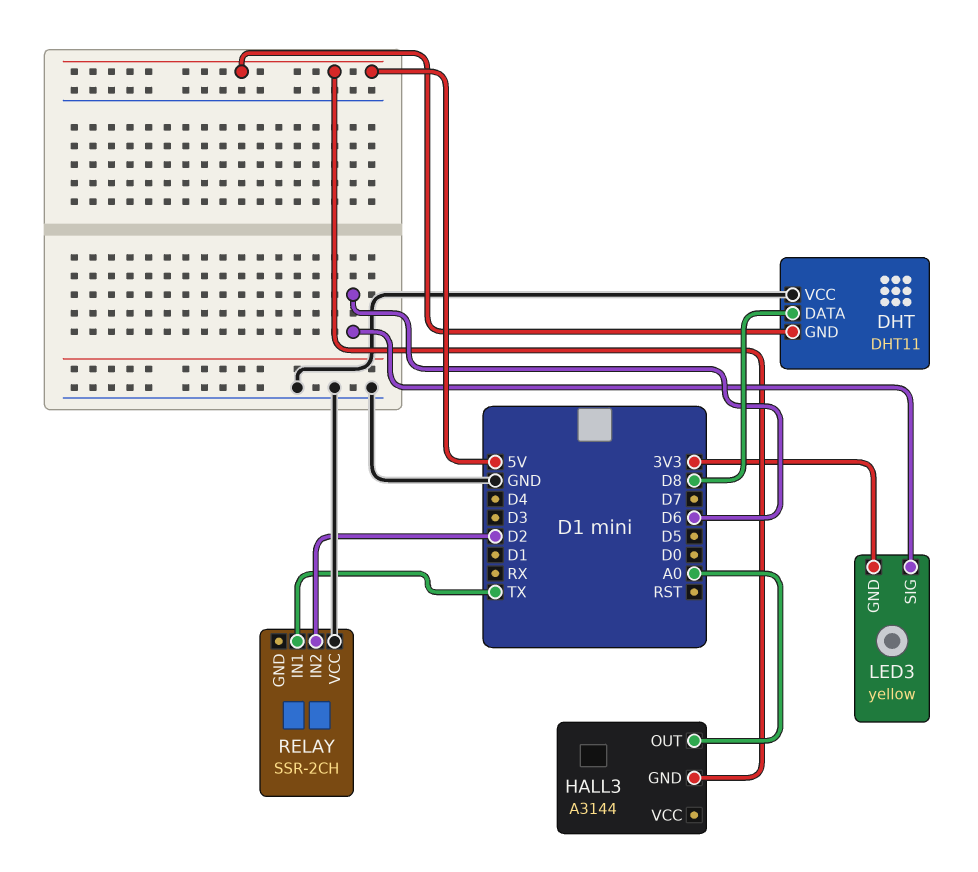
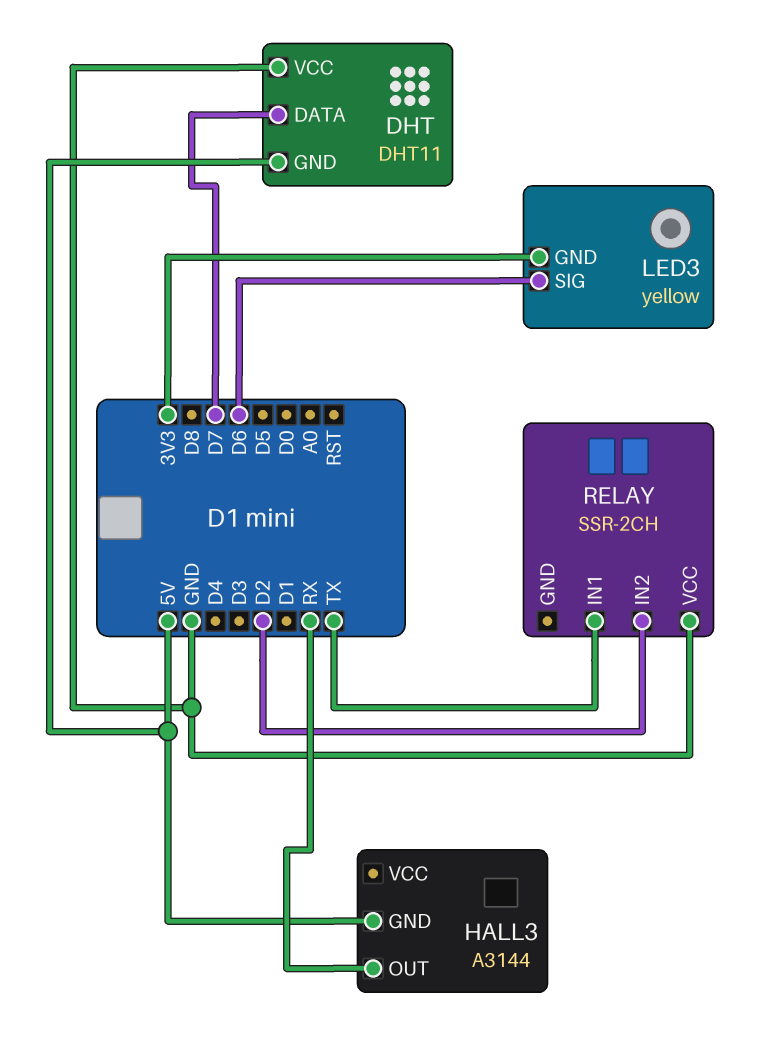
DHT pin DATA: D8 -> D7
HALL3 pin OUT: A0 -> RX

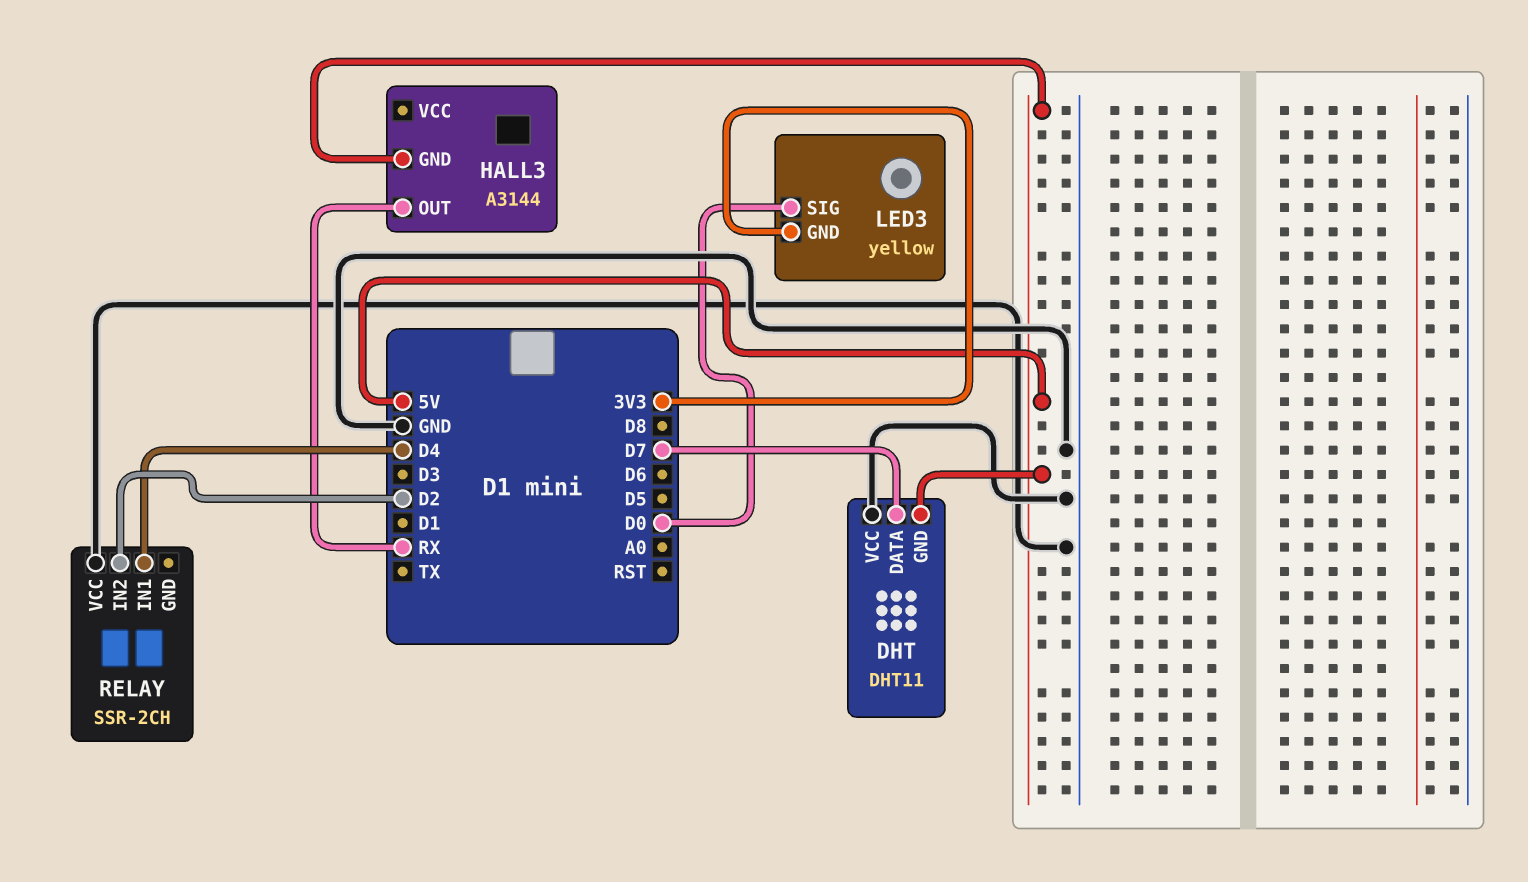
LED3 pin SIG: D6 -> D0
RELAY pin IN1: TX -> D4

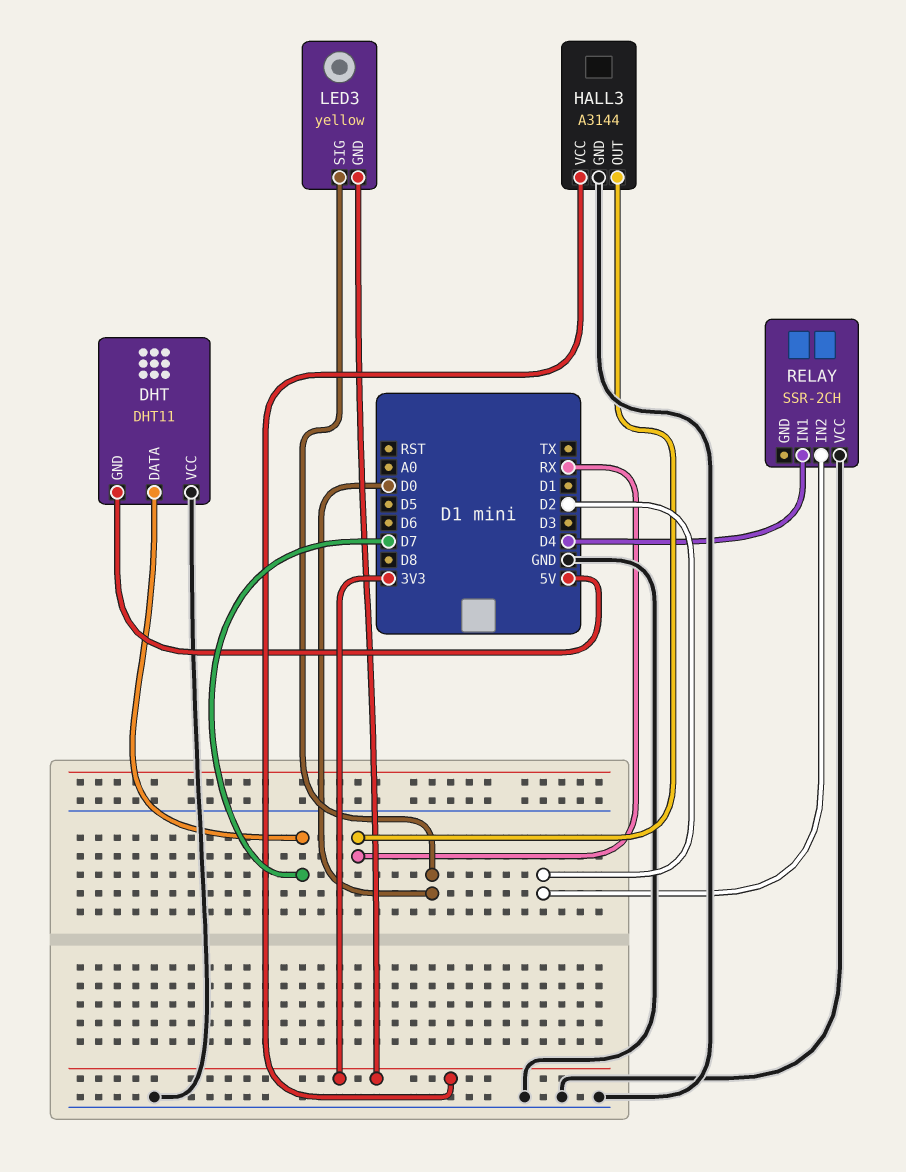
HALL3 pin GND: 5V -> GND
HALL3 pin VCC: none -> 3V3

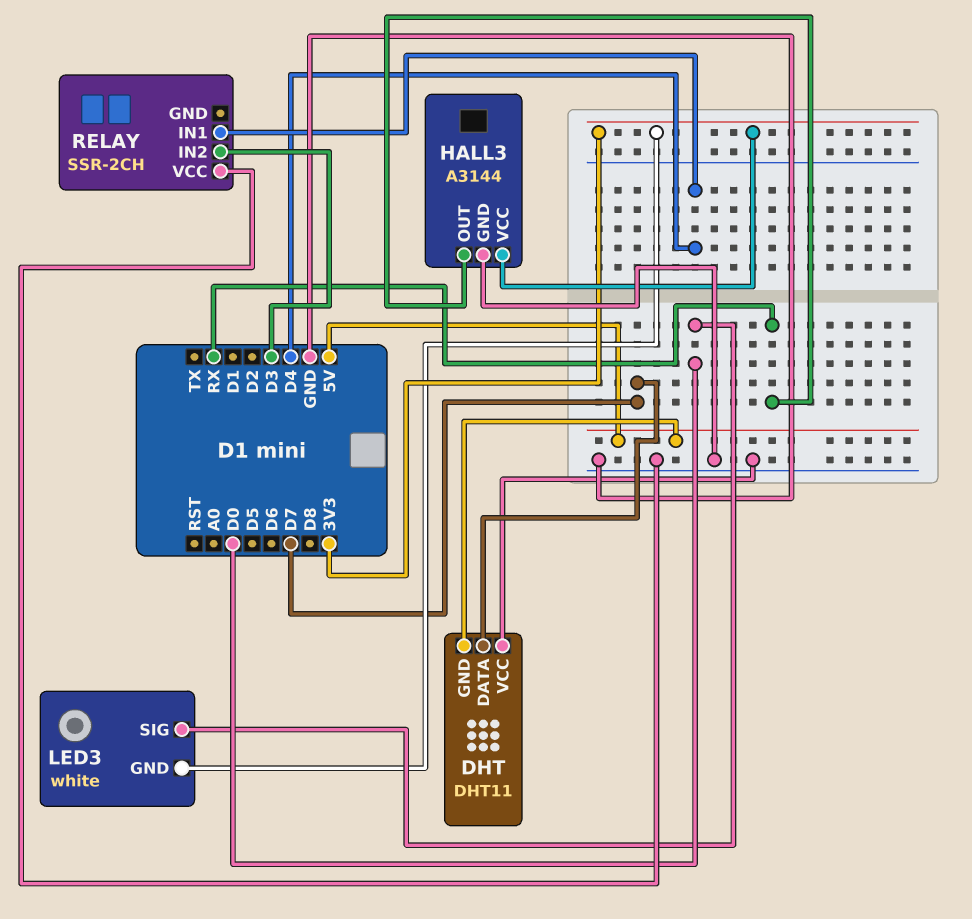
LED3: yellow -> white
RELAY pin IN2: D2 -> D3

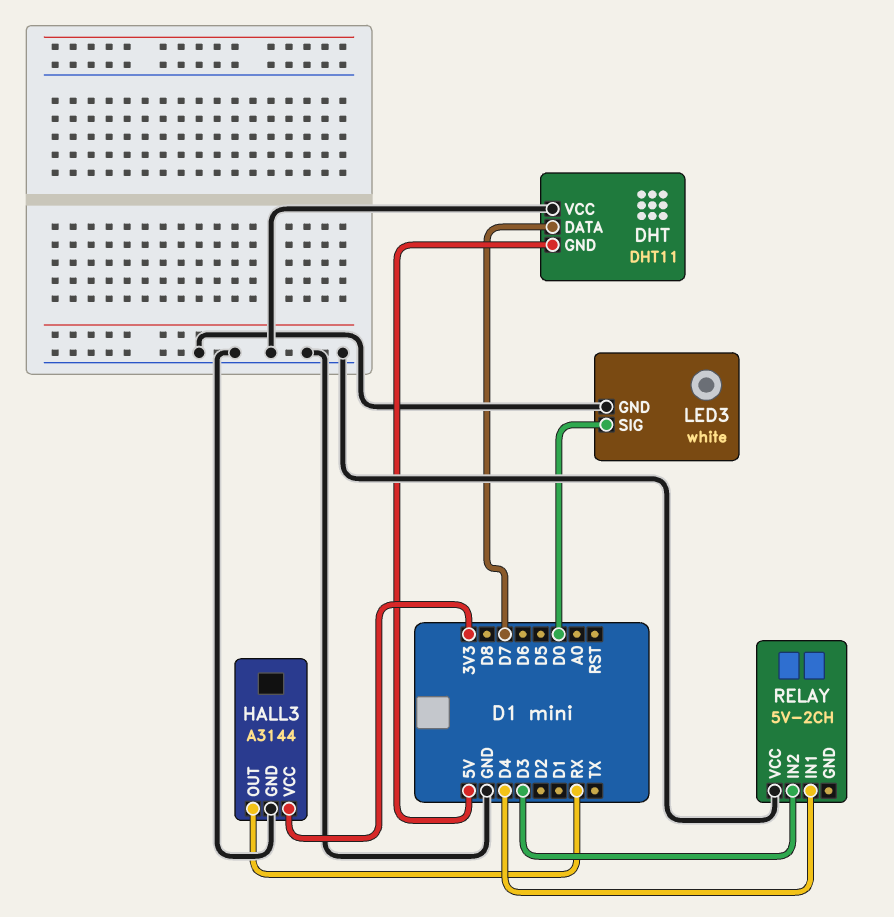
LED3 pin GND: 3V3 -> GND
RELAY: SSR-2CH -> 5V-2CH

